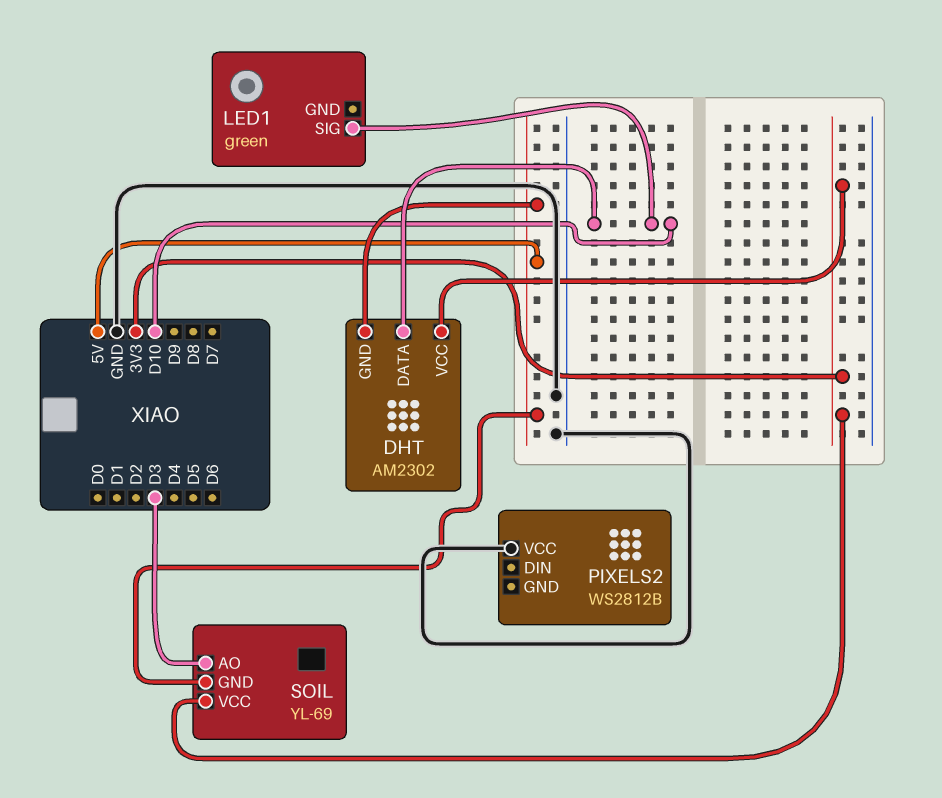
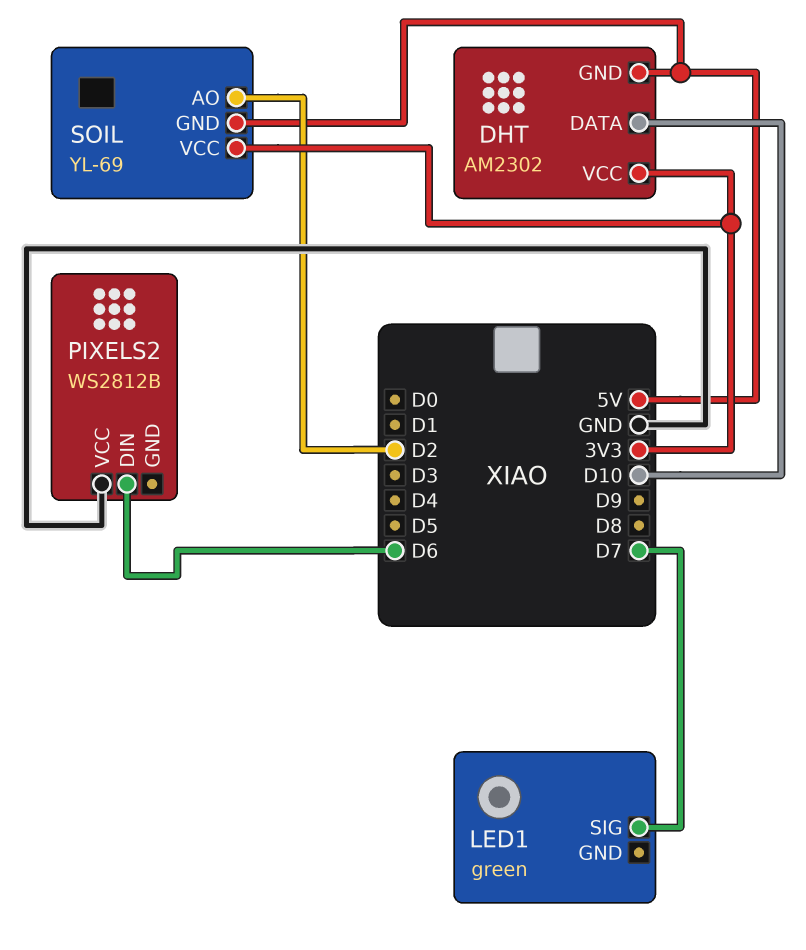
LED1 pin SIG: D10 -> D7
PIXELS2 pin DIN: none -> D6
SOIL pin AO: D3 -> D2

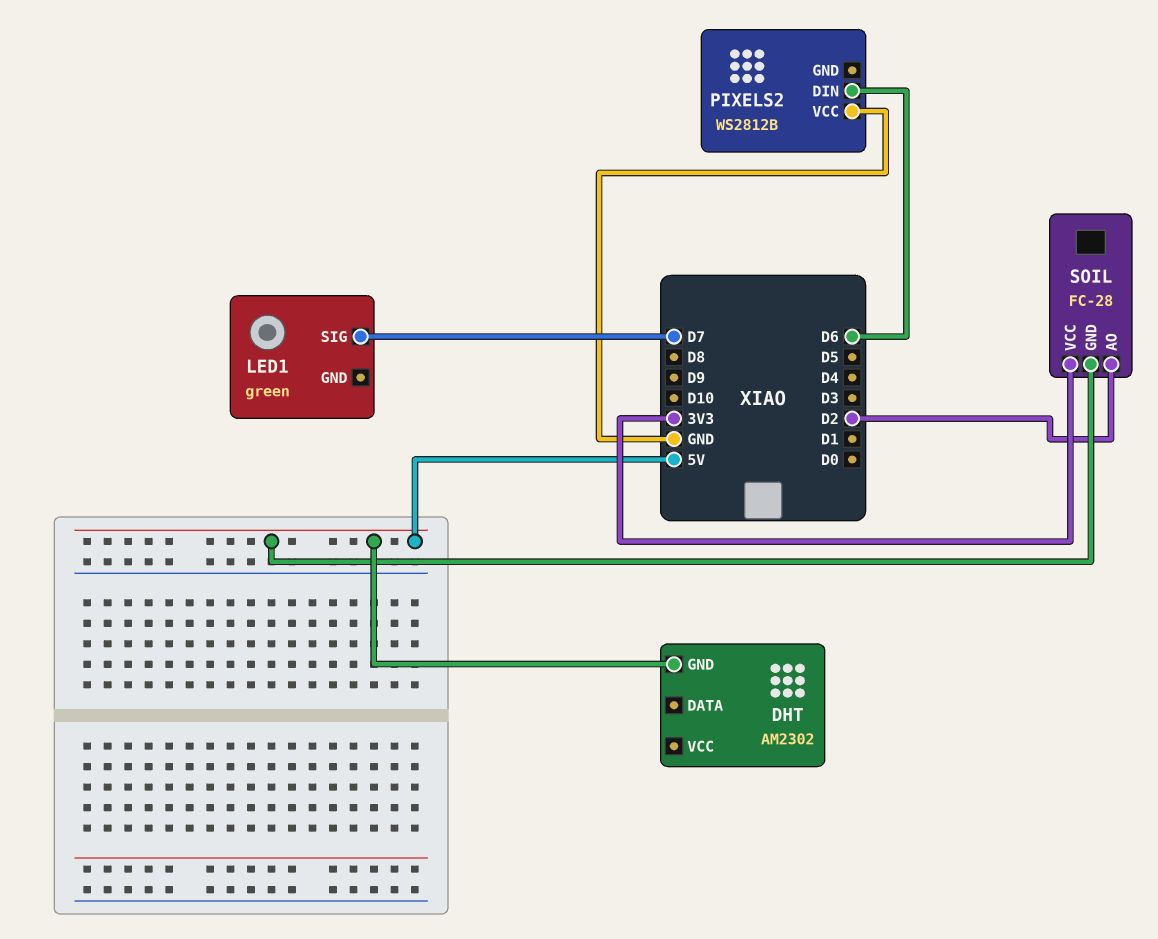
DHT pin DATA: D10 -> none
DHT pin VCC: 3V3 -> none
SOIL: YL-69 -> FC-28

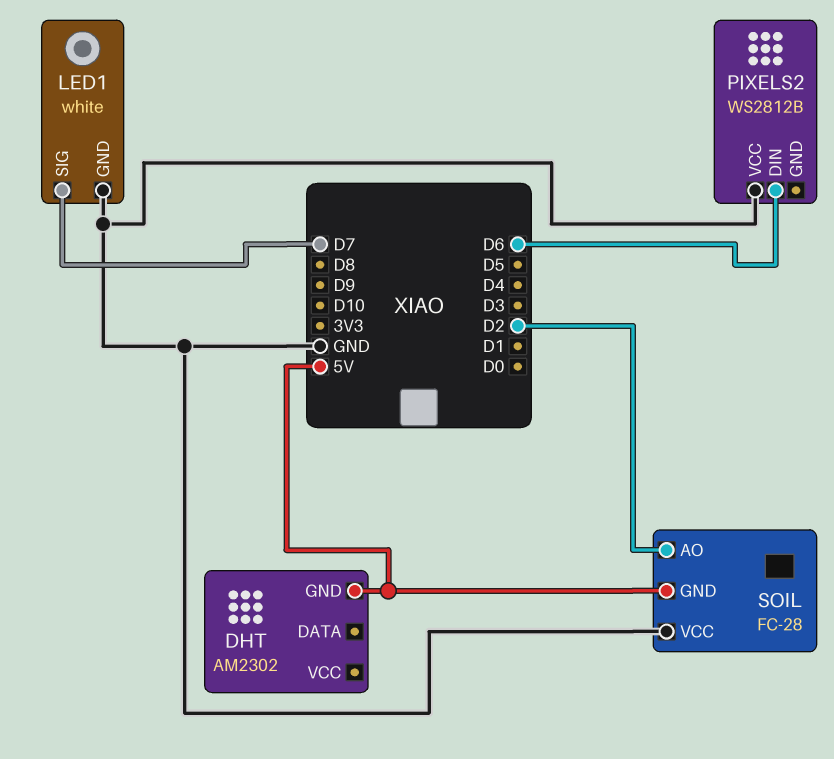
LED1: green -> white
LED1 pin GND: none -> GND
SOIL pin VCC: 3V3 -> GND

